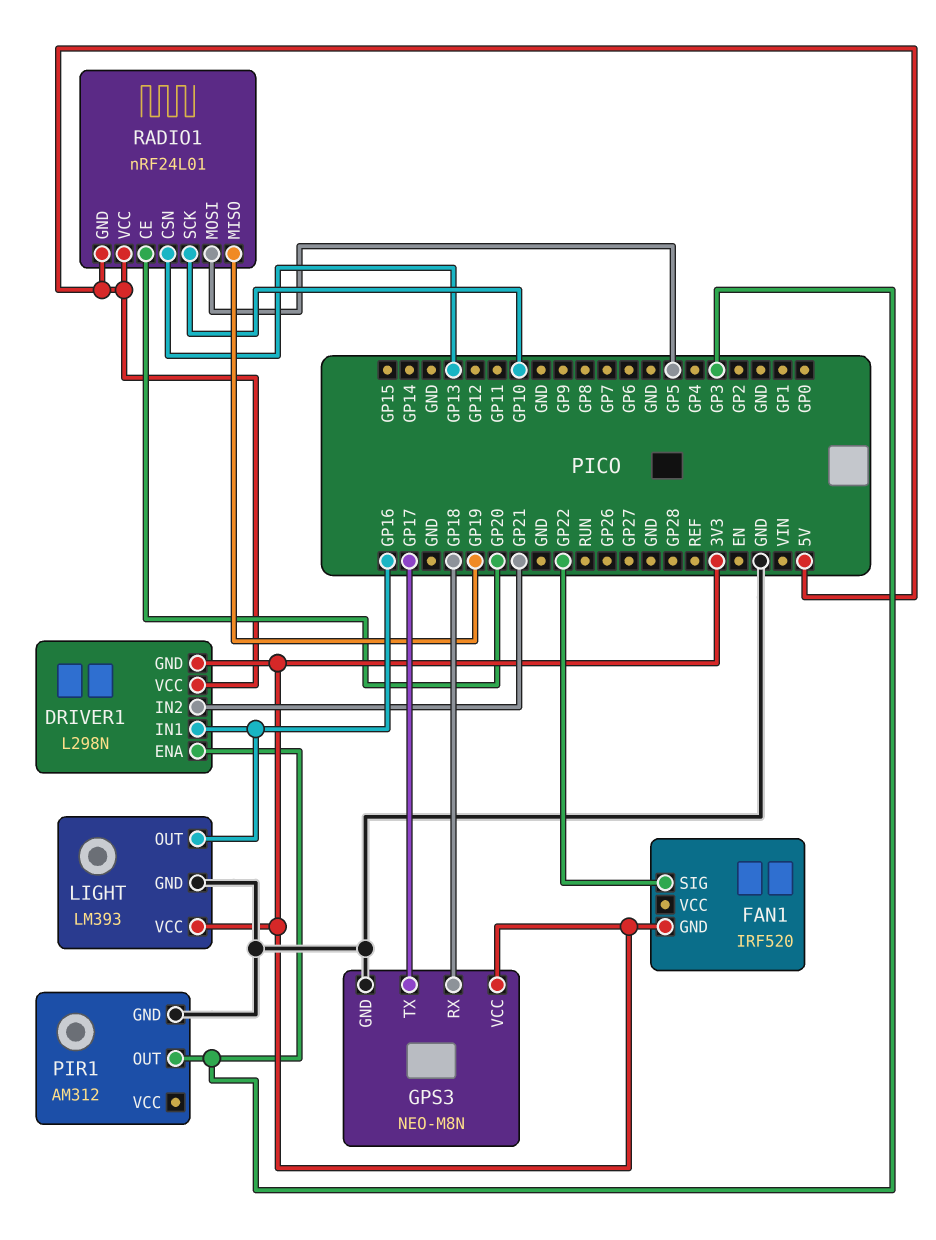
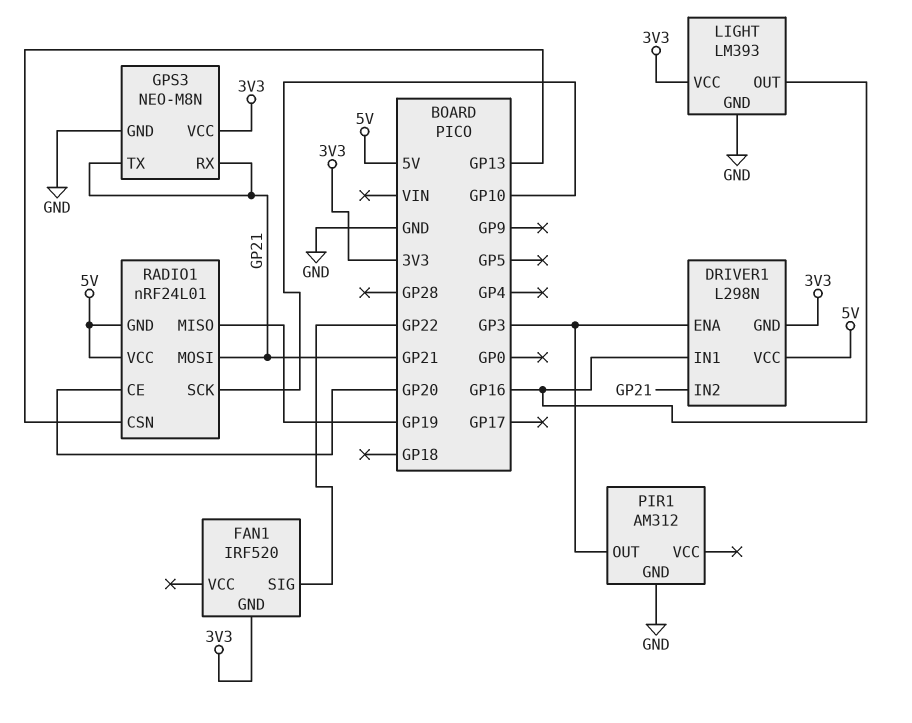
GPS3 pin RX: GP18 -> GP21
GPS3 pin TX: GP17 -> GP21
RADIO1 pin MOSI: GP5 -> GP21

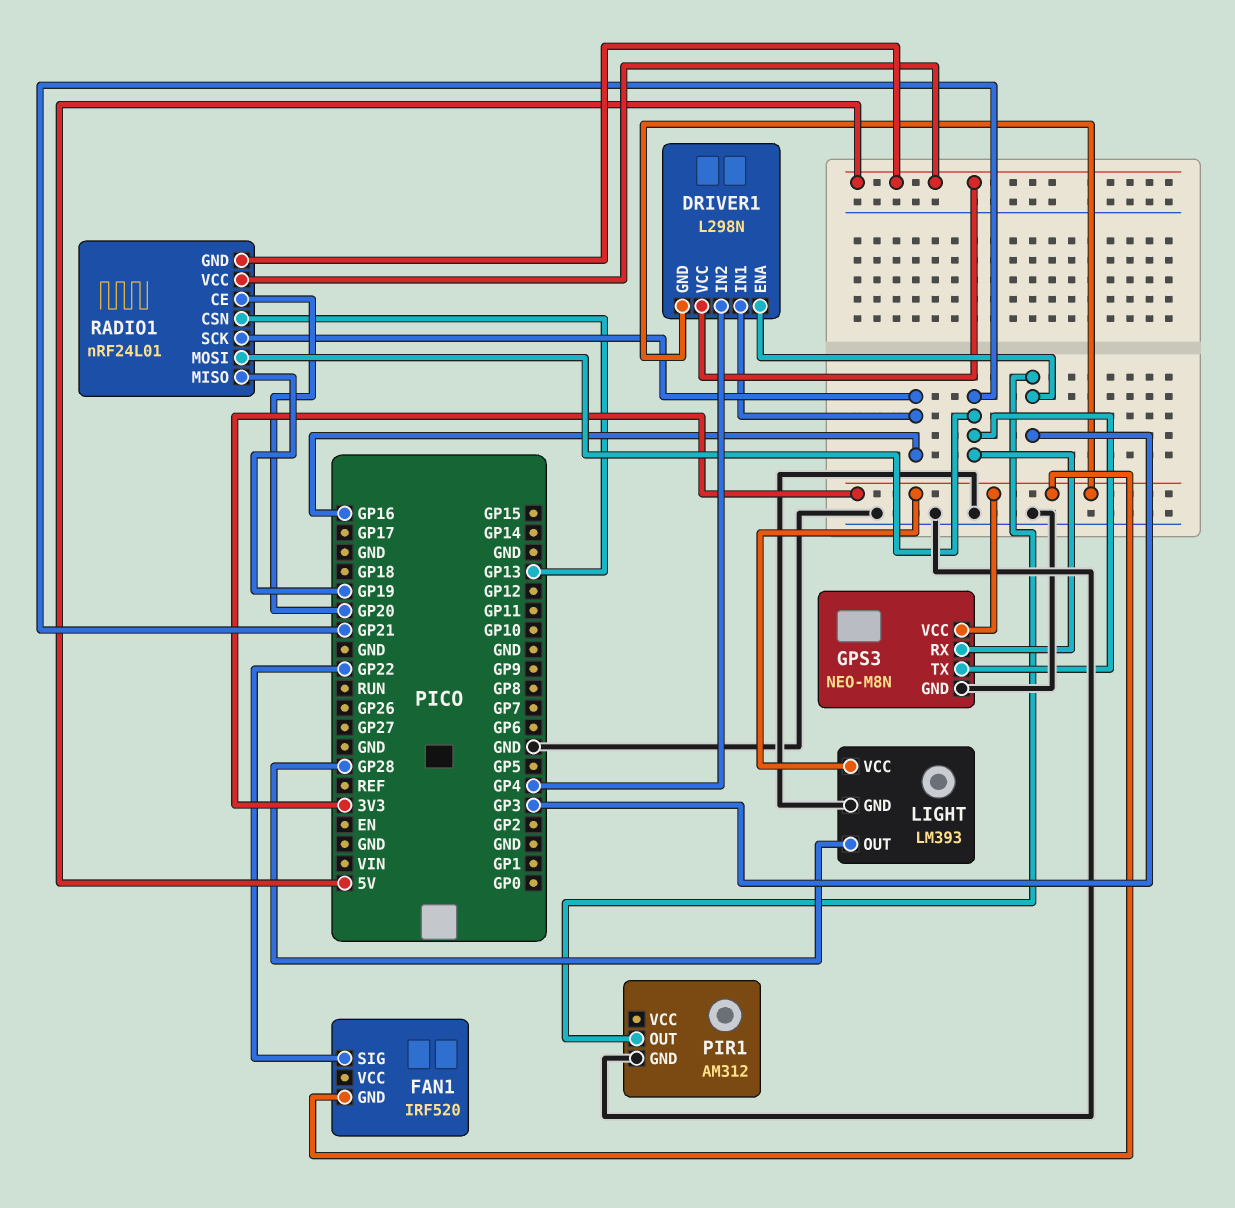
DRIVER1 pin IN2: GP21 -> GP4
LIGHT pin OUT: GP16 -> GP28
RADIO1 pin SCK: GP10 -> GP16

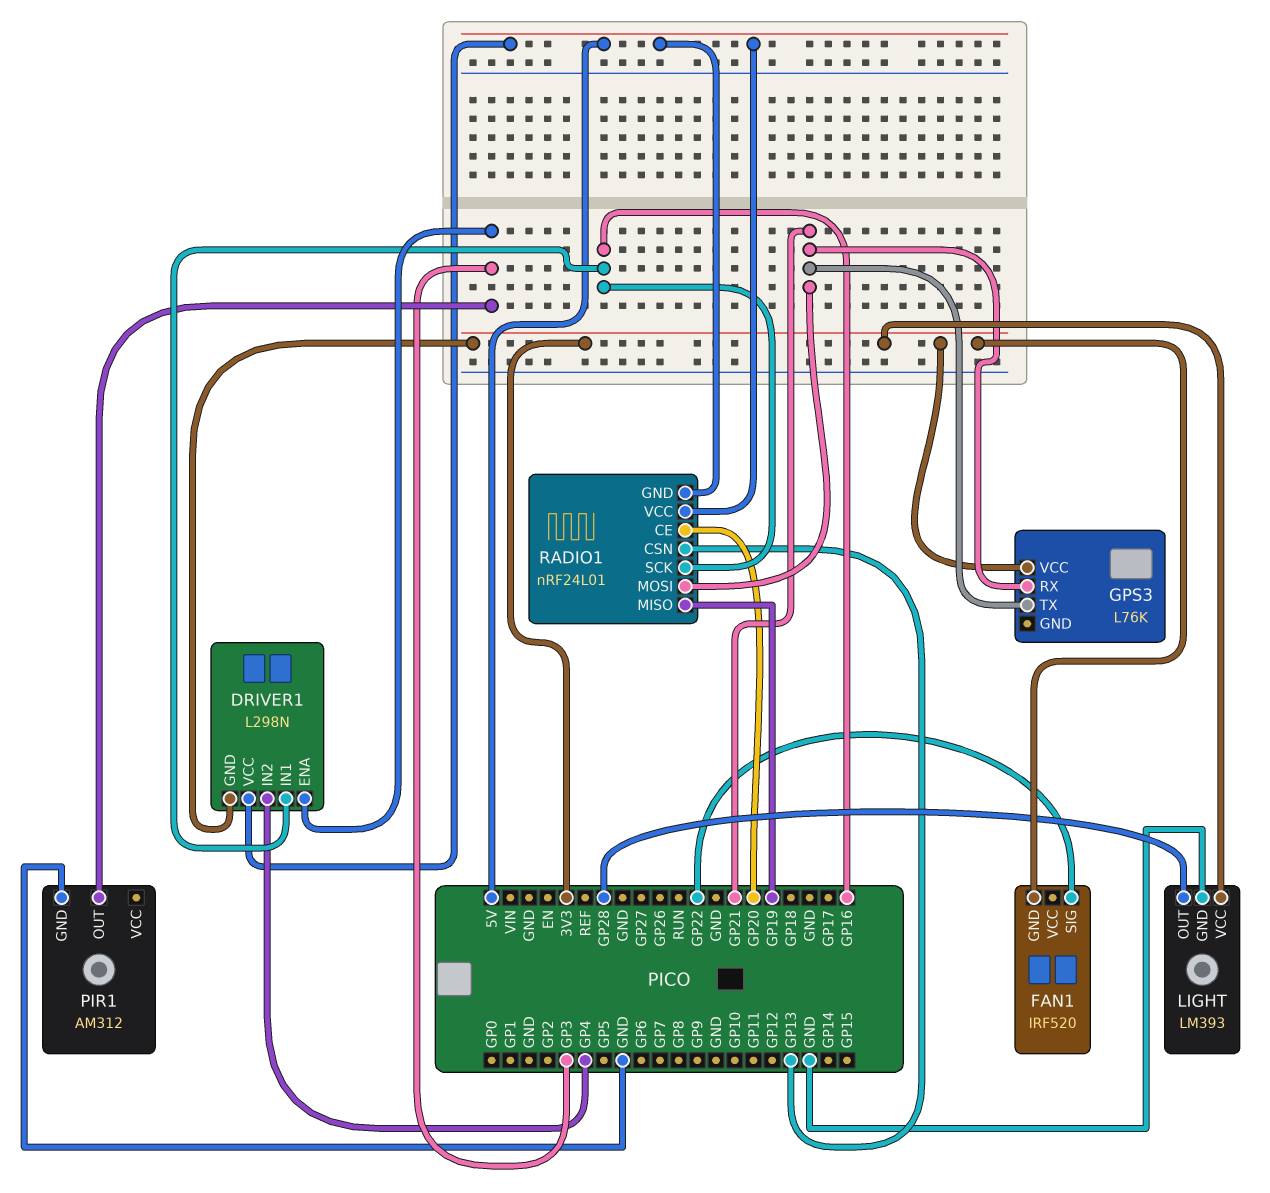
GPS3: NEO-M8N -> L76K
GPS3 pin GND: GND -> none

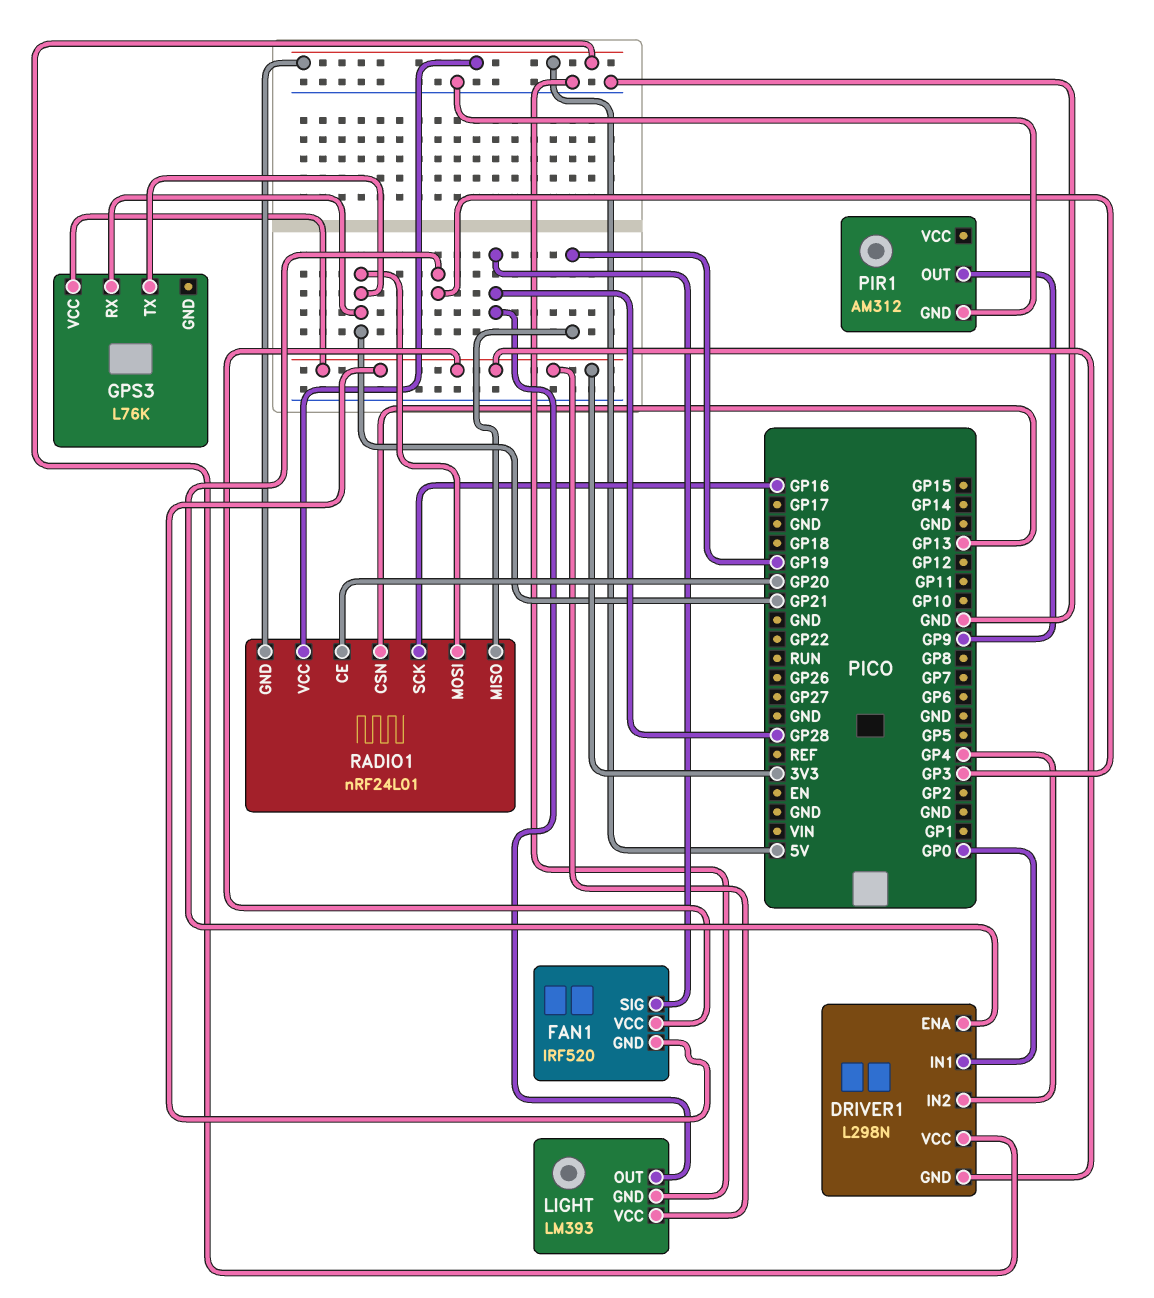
DRIVER1 pin IN1: GP16 -> GP0
FAN1 pin SIG: GP22 -> GP28
FAN1 pin VCC: none -> 3V3
PIR1 pin OUT: GP3 -> GP9

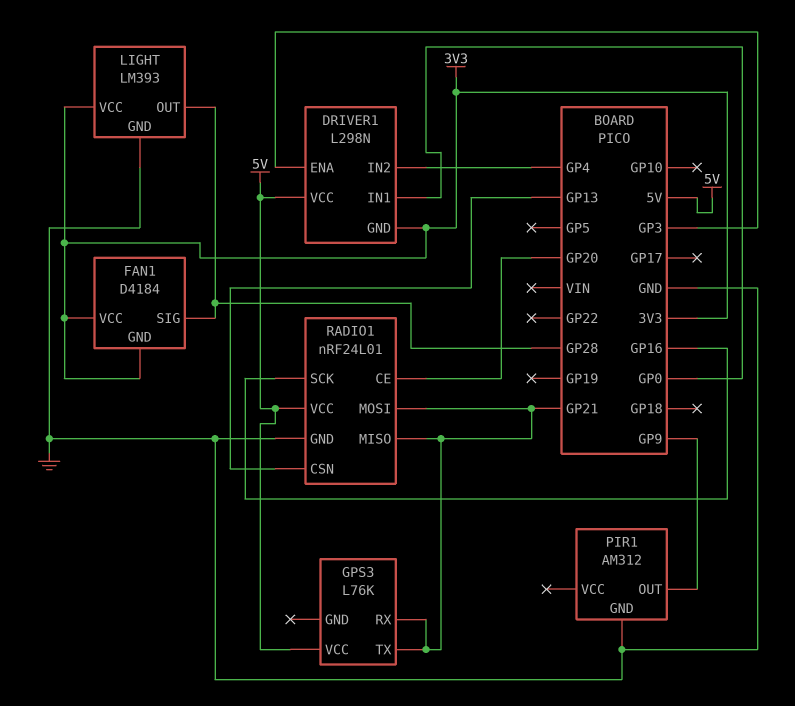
FAN1: IRF520 -> D4184
GPS3 pin VCC: 3V3 -> 5V
RADIO1 pin GND: 5V -> GND
RADIO1 pin MISO: GP19 -> GP21

